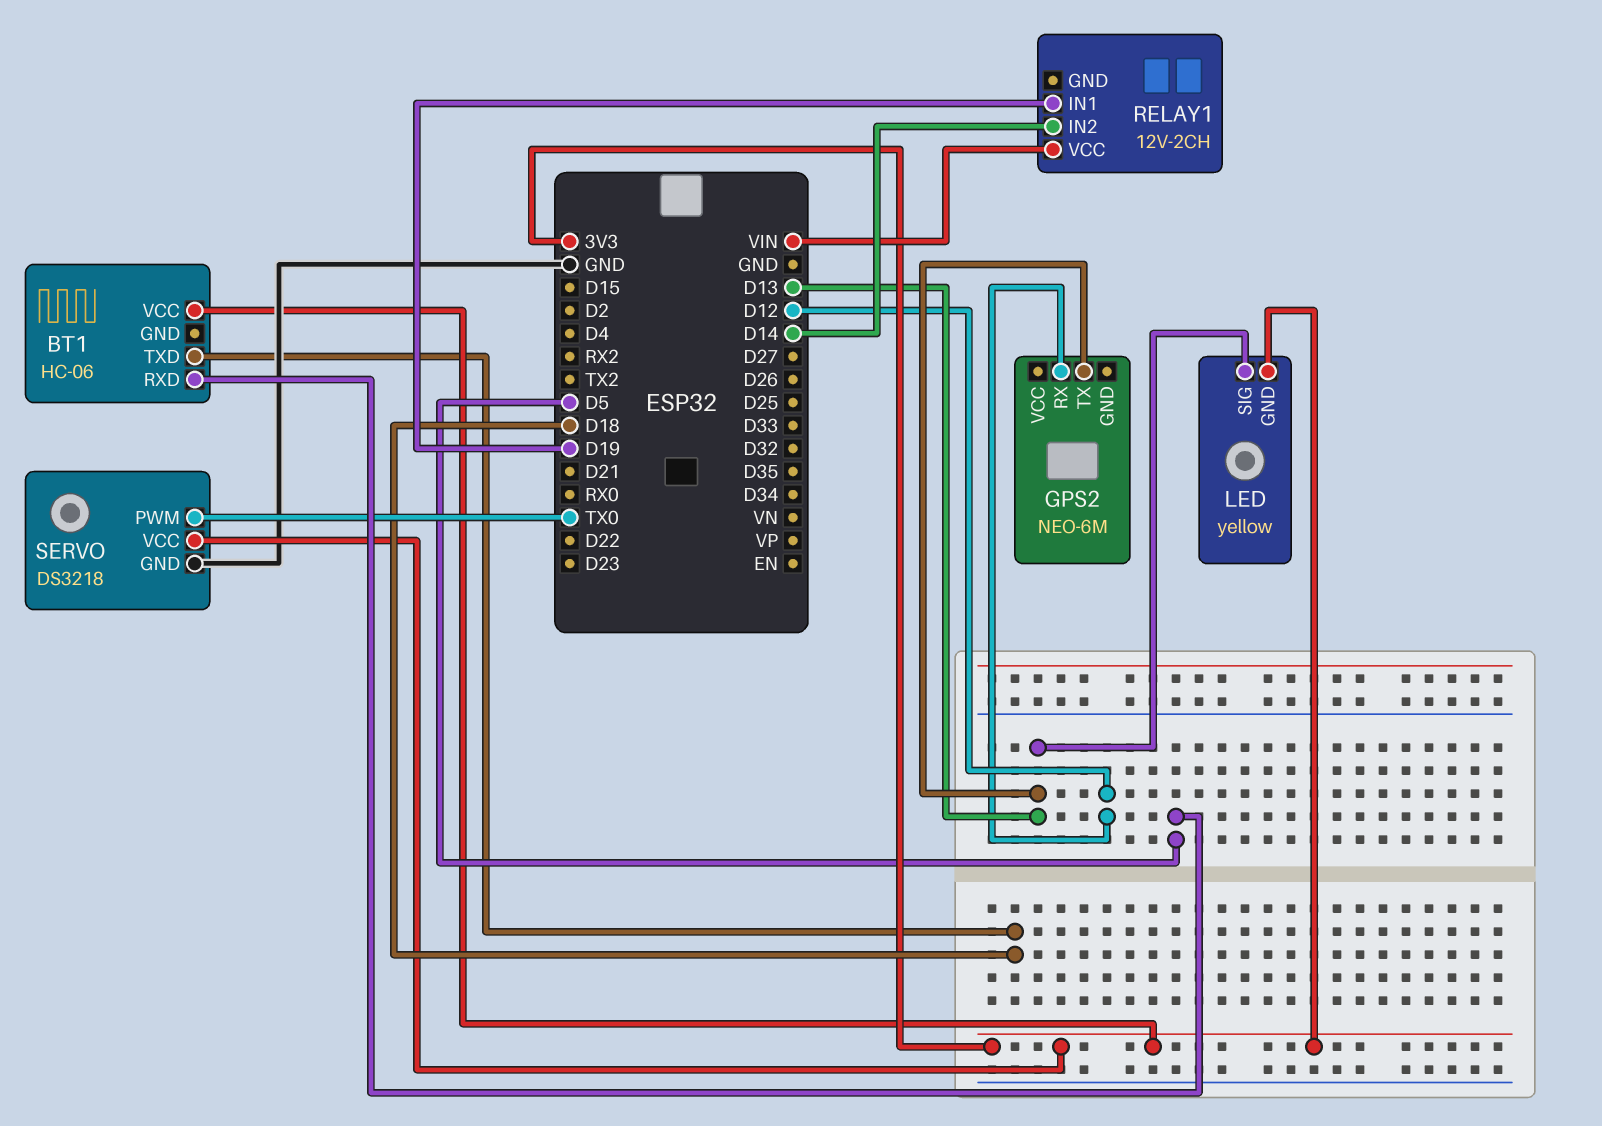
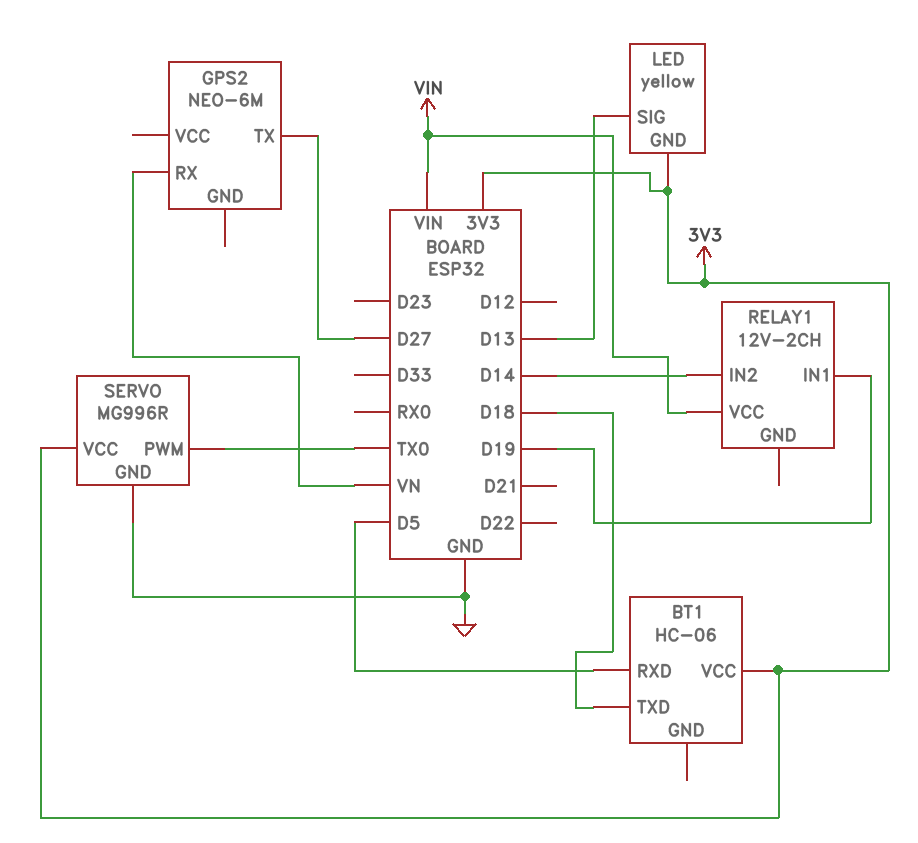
GPS2 pin RX: D12 -> VN
GPS2 pin TX: D13 -> D27
SERVO: DS3218 -> MG996R

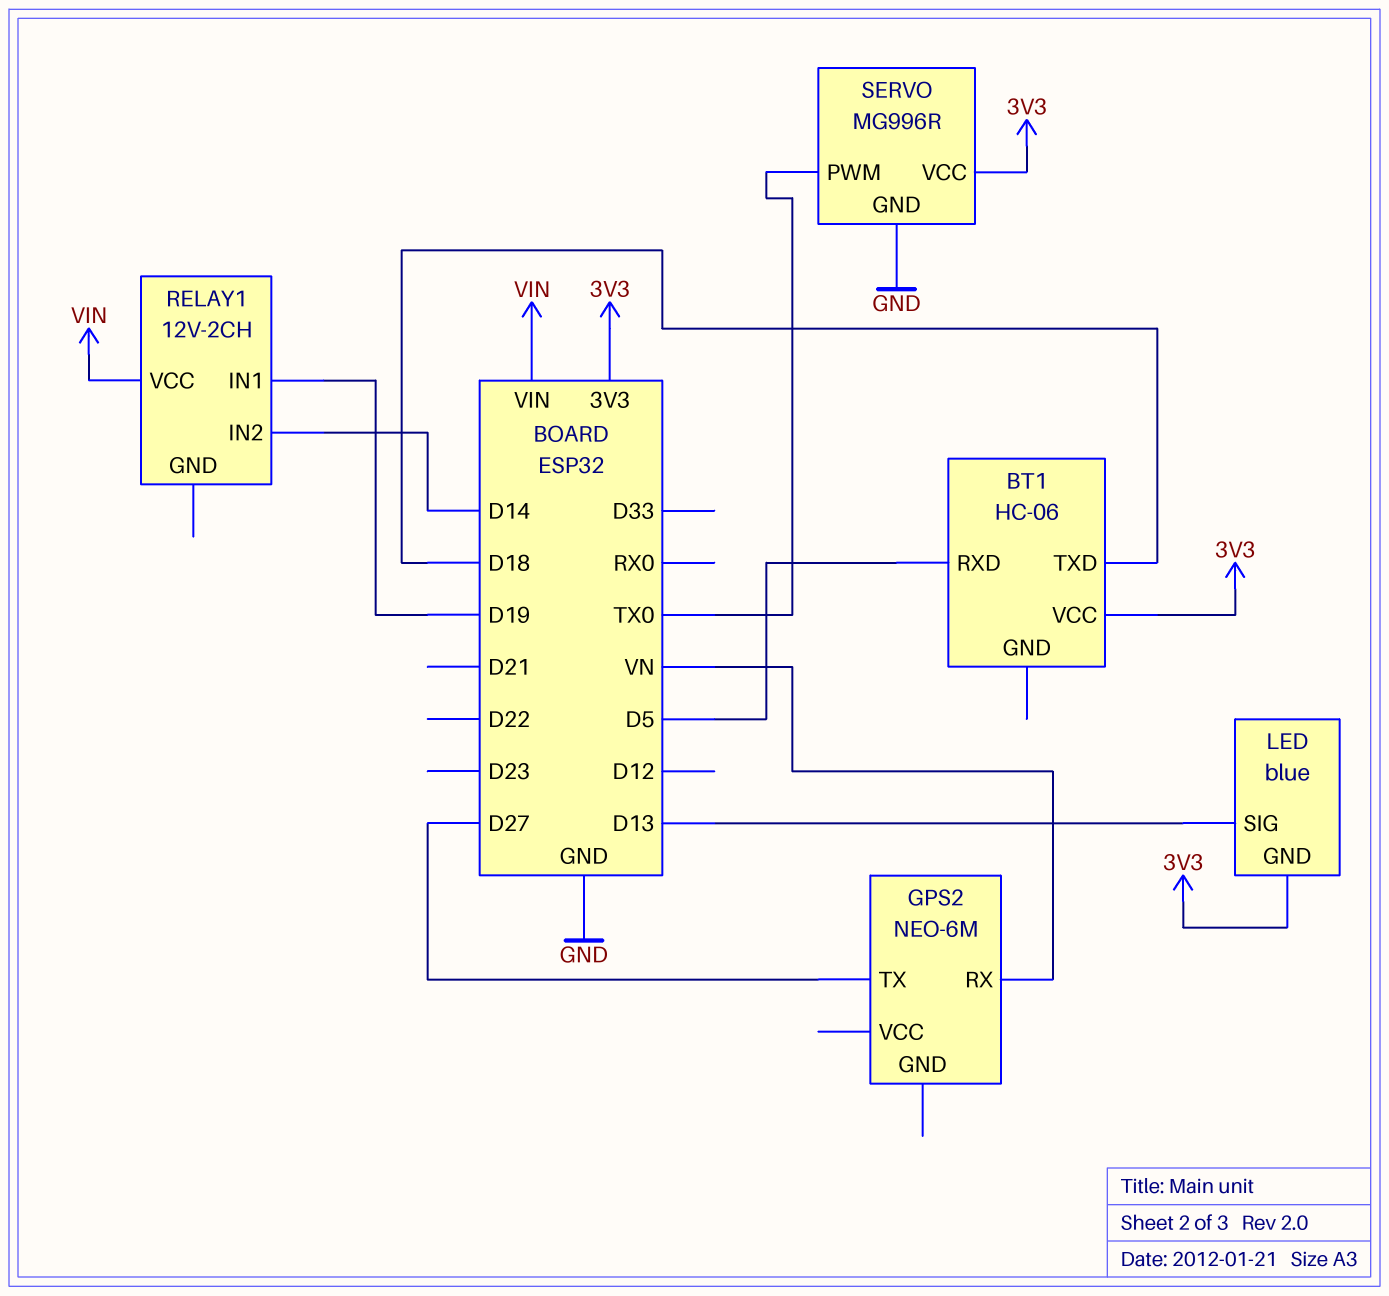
LED: yellow -> blue

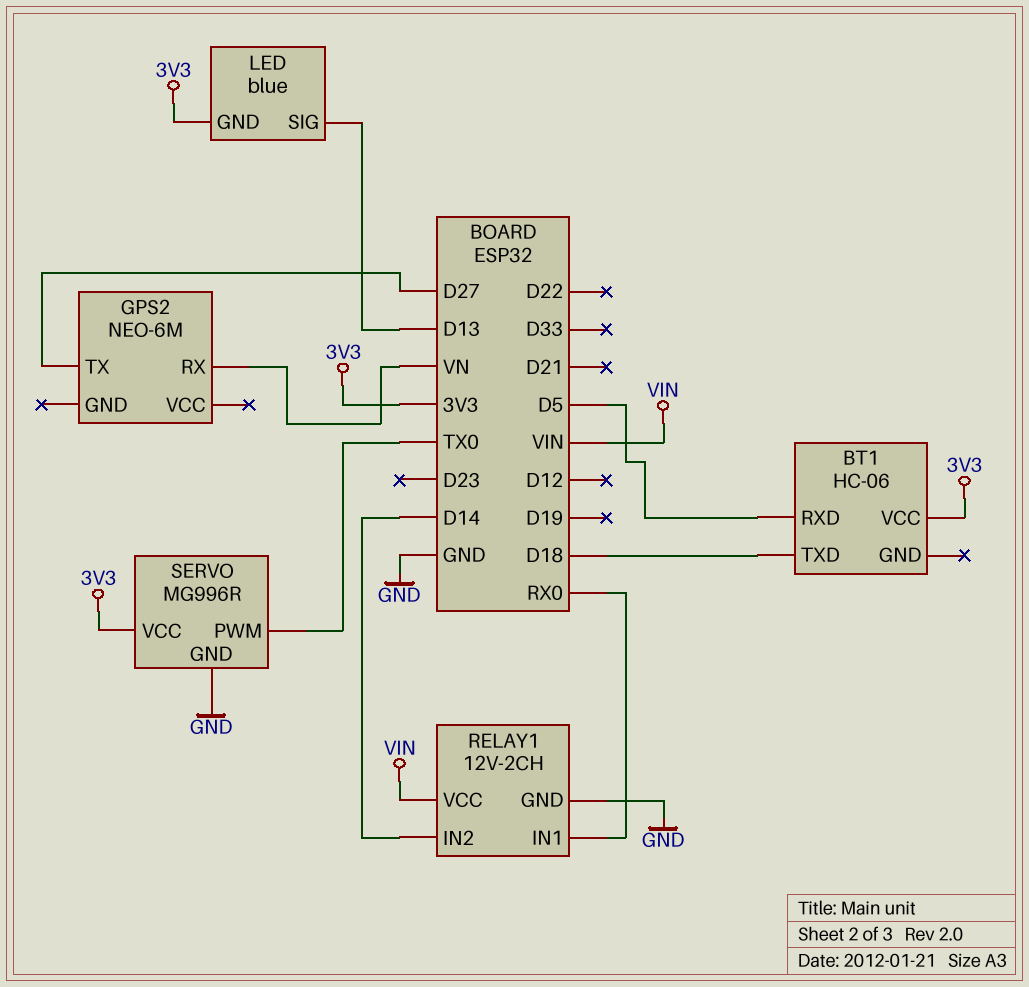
RELAY1 pin GND: none -> GND
RELAY1 pin IN1: D19 -> RX0

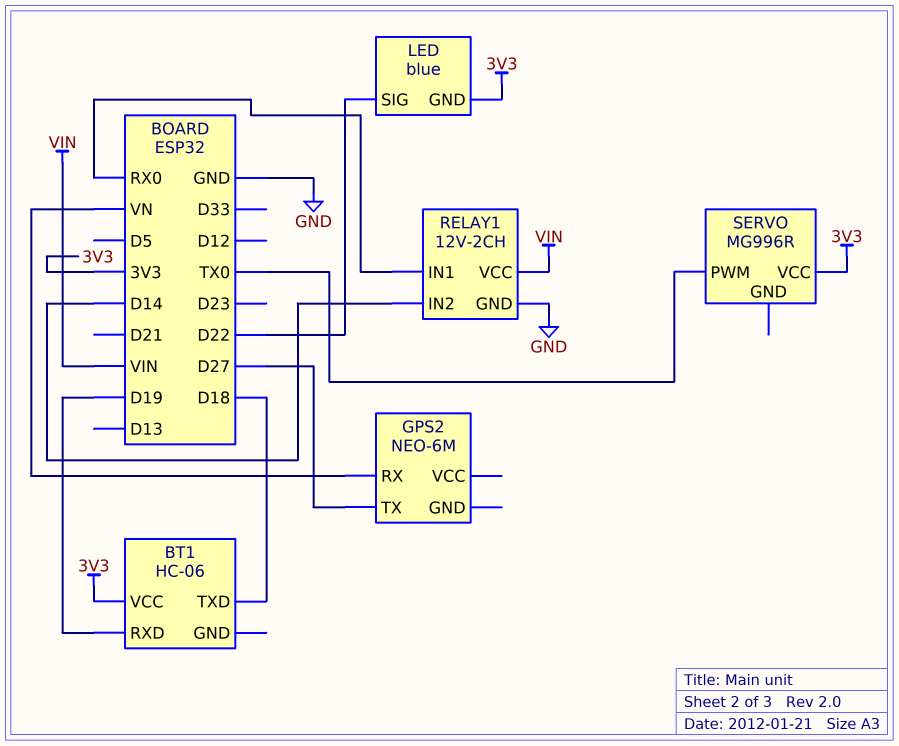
BT1 pin RXD: D5 -> D19
LED pin SIG: D13 -> D22
SERVO pin GND: GND -> none

